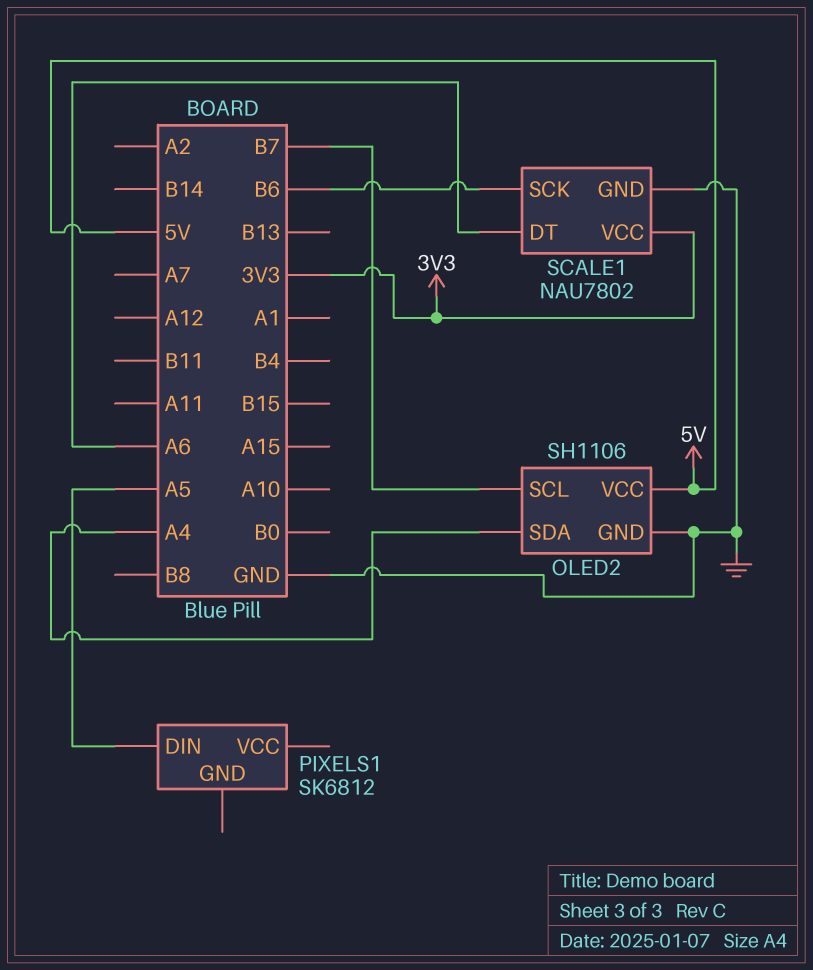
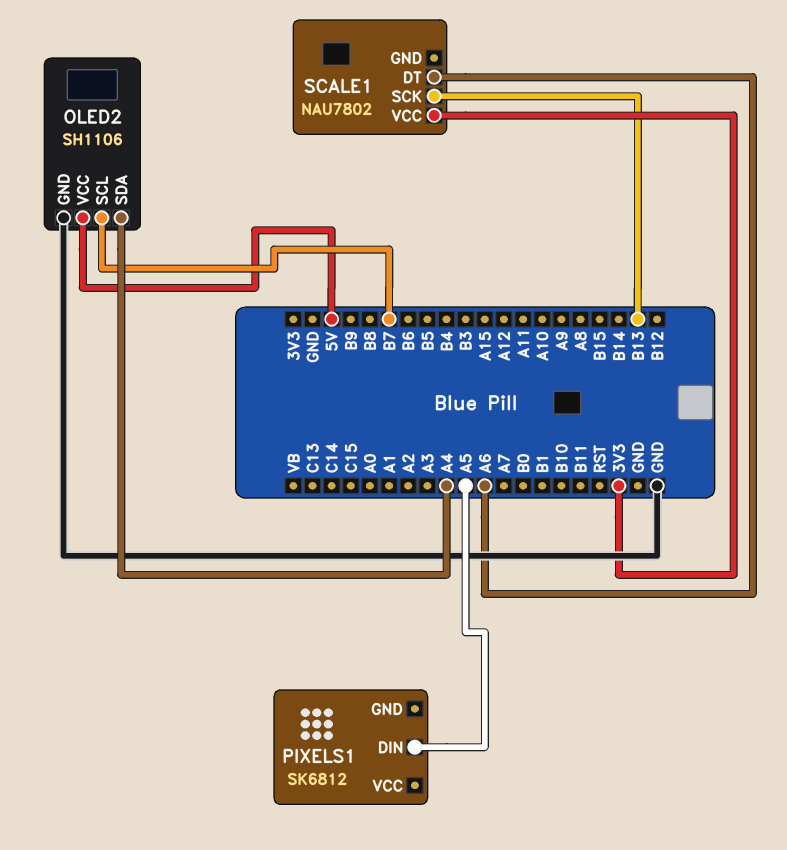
SCALE1 pin GND: GND -> none
SCALE1 pin SCK: B6 -> B13

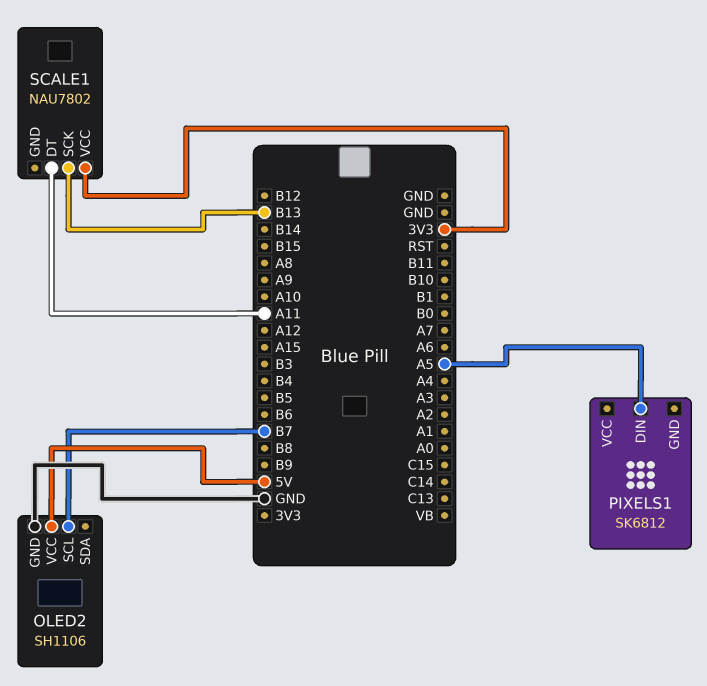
OLED2 pin SDA: A4 -> none
SCALE1 pin DT: A6 -> A11

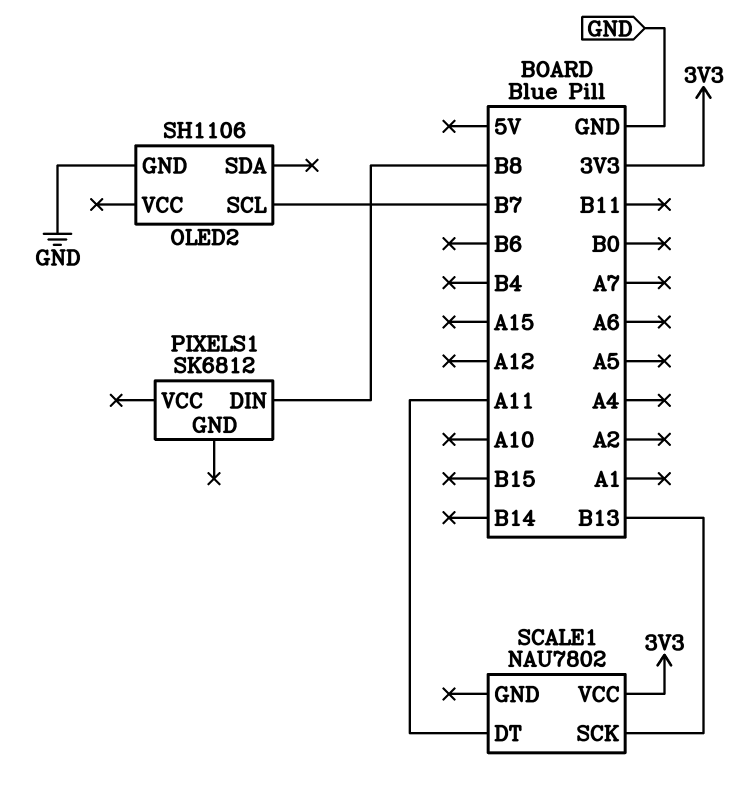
OLED2 pin VCC: 5V -> none
PIXELS1 pin DIN: A5 -> B8

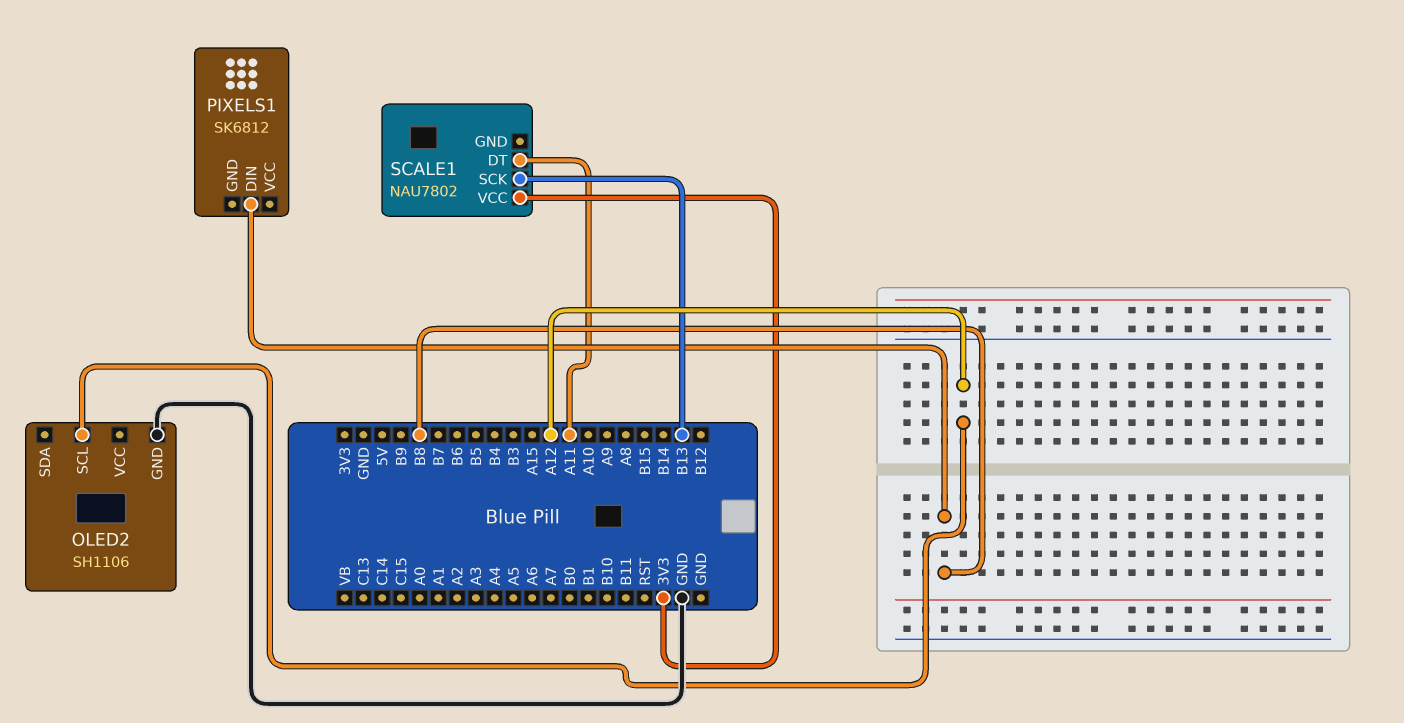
OLED2 pin SCL: B7 -> A12

